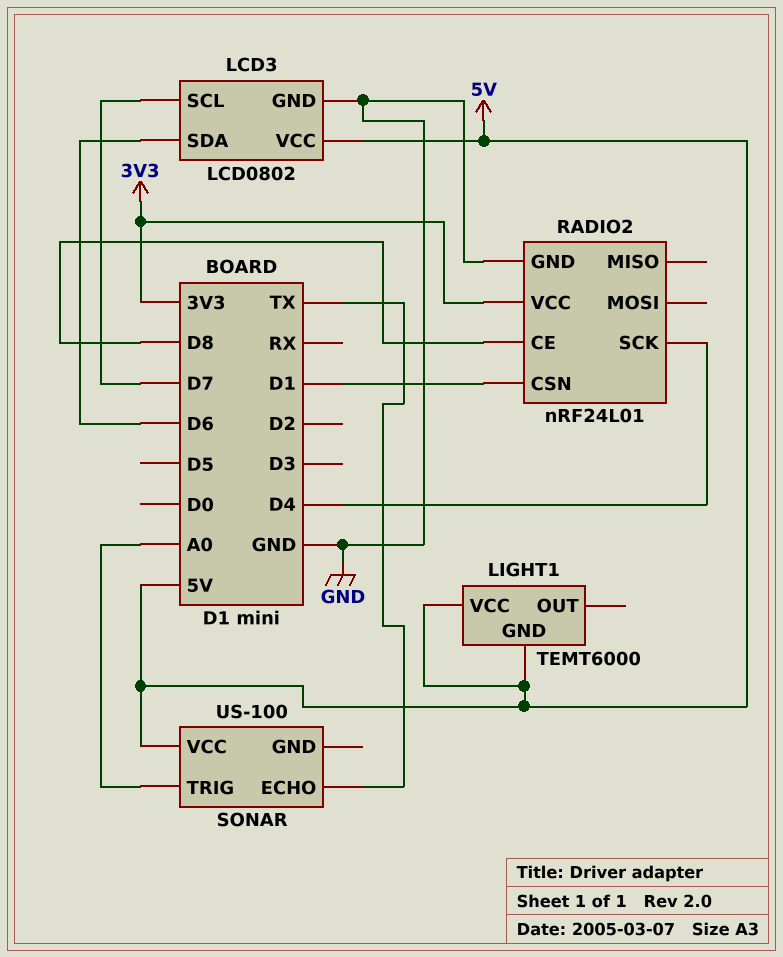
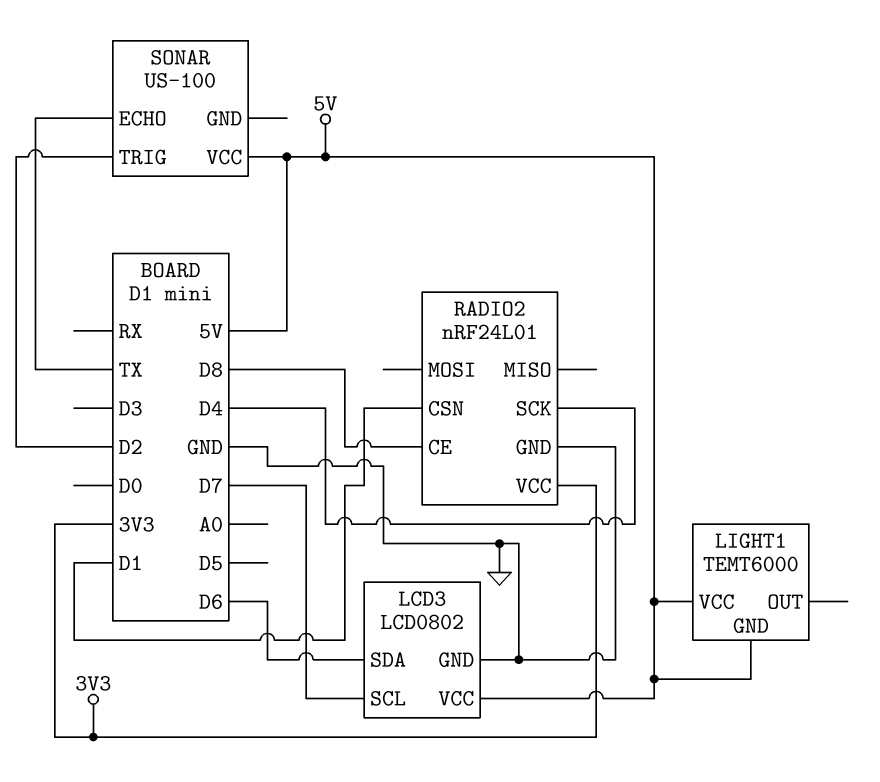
SONAR pin TRIG: A0 -> D2

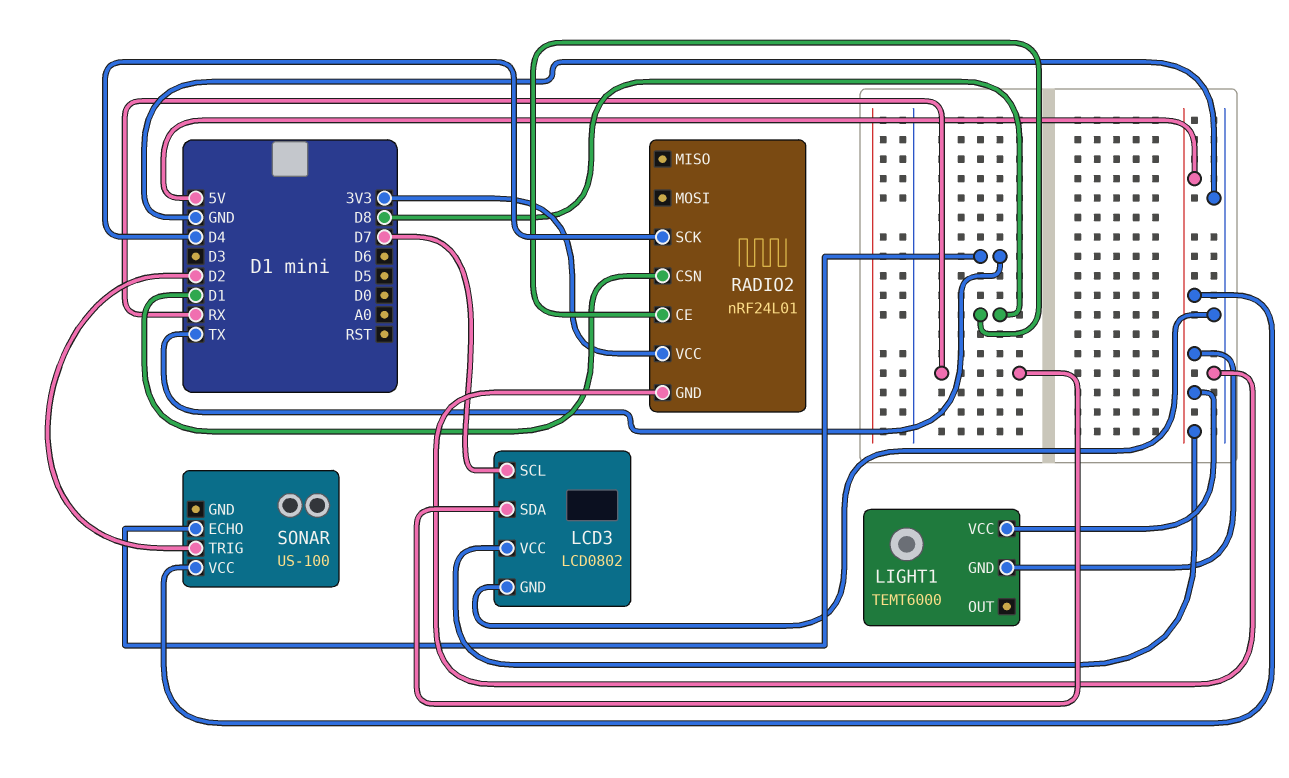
LCD3 pin SDA: D6 -> RX

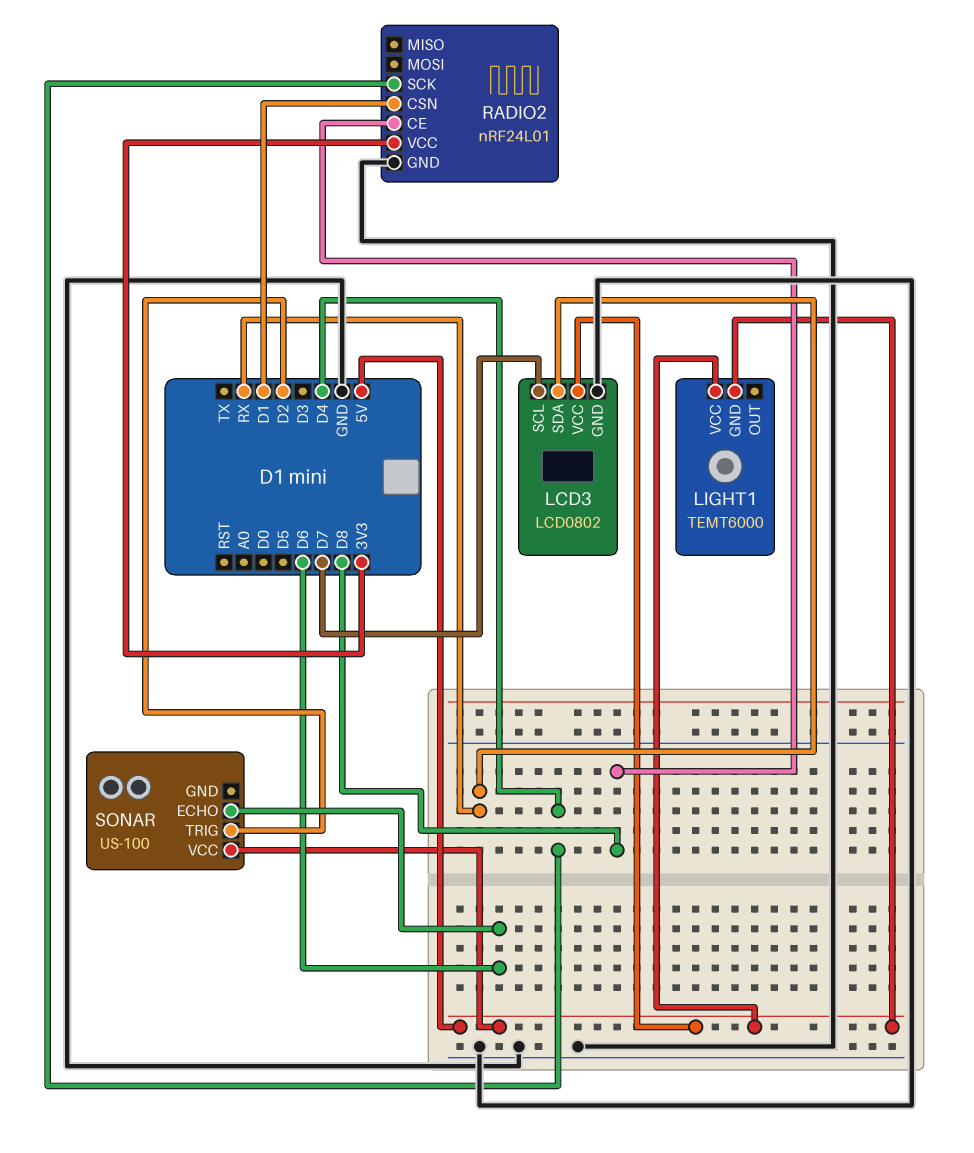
SONAR pin ECHO: TX -> D6

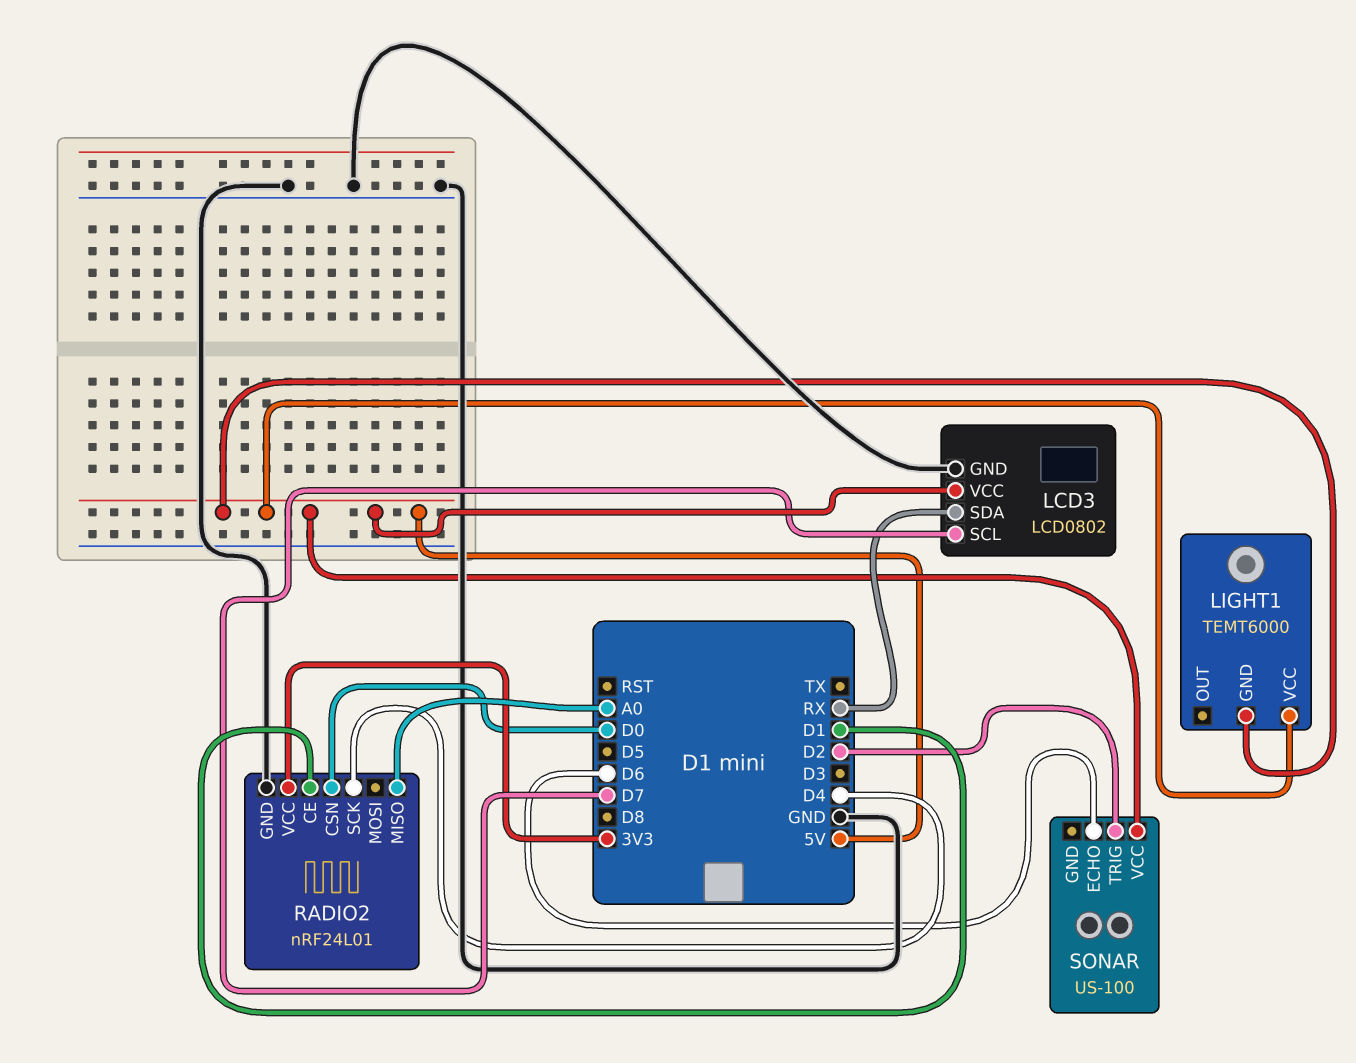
RADIO2 pin CE: D8 -> D1
RADIO2 pin CSN: D1 -> D0
RADIO2 pin MISO: none -> A0

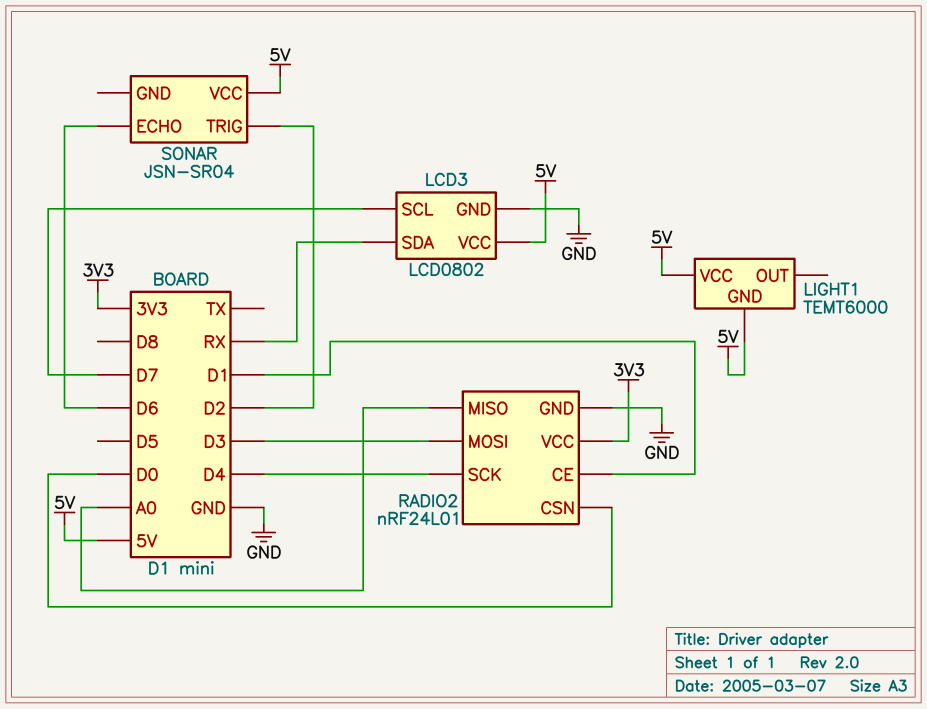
RADIO2 pin MOSI: none -> D3
SONAR: US-100 -> JSN-SR04

